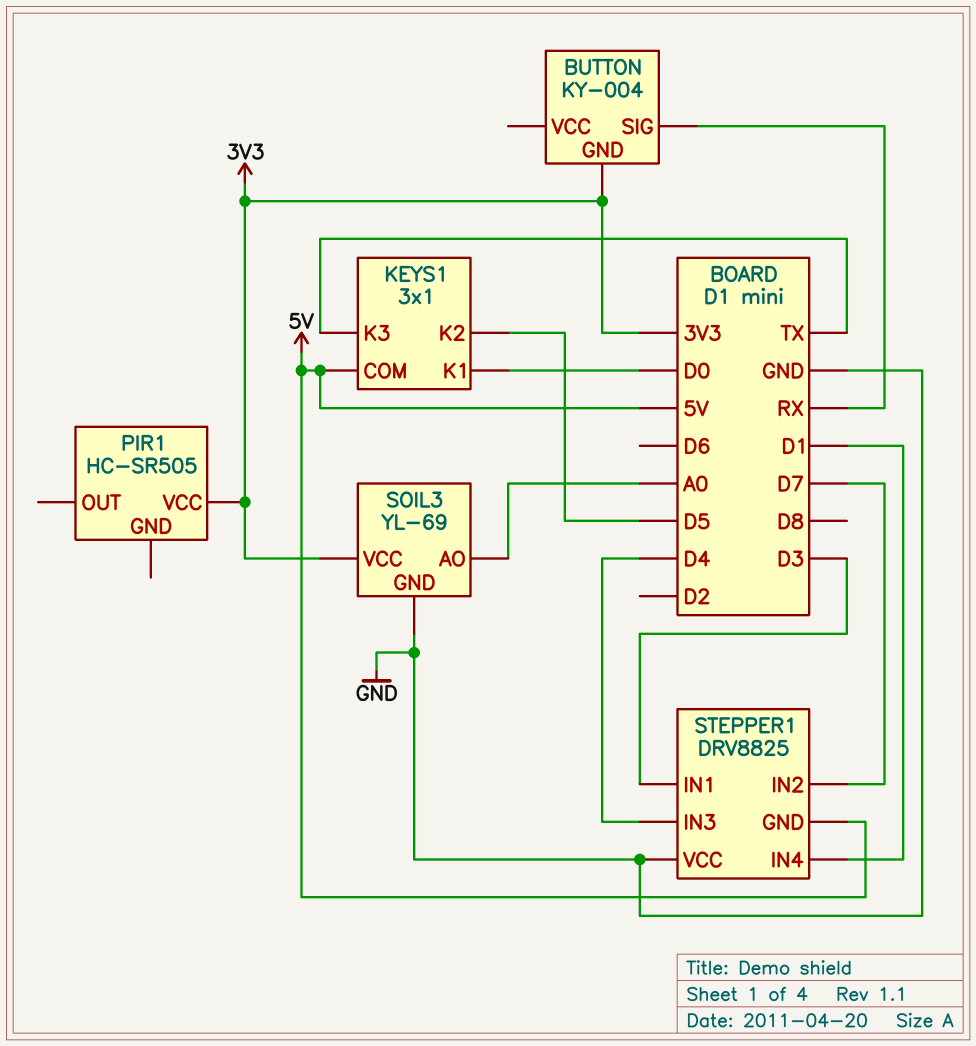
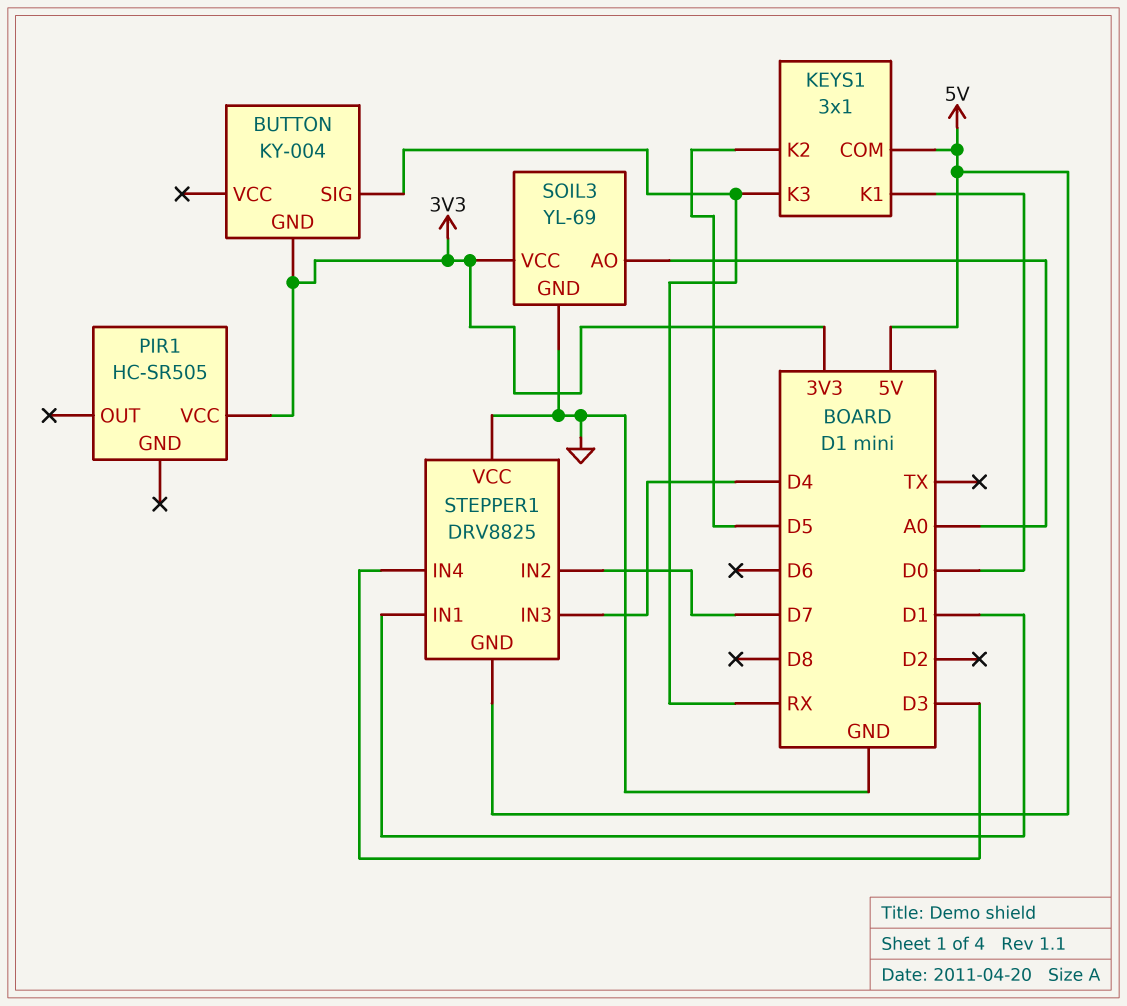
KEYS1 pin K3: TX -> RX
STEPPER1 pin IN1: D3 -> D1
STEPPER1 pin IN4: D1 -> D3

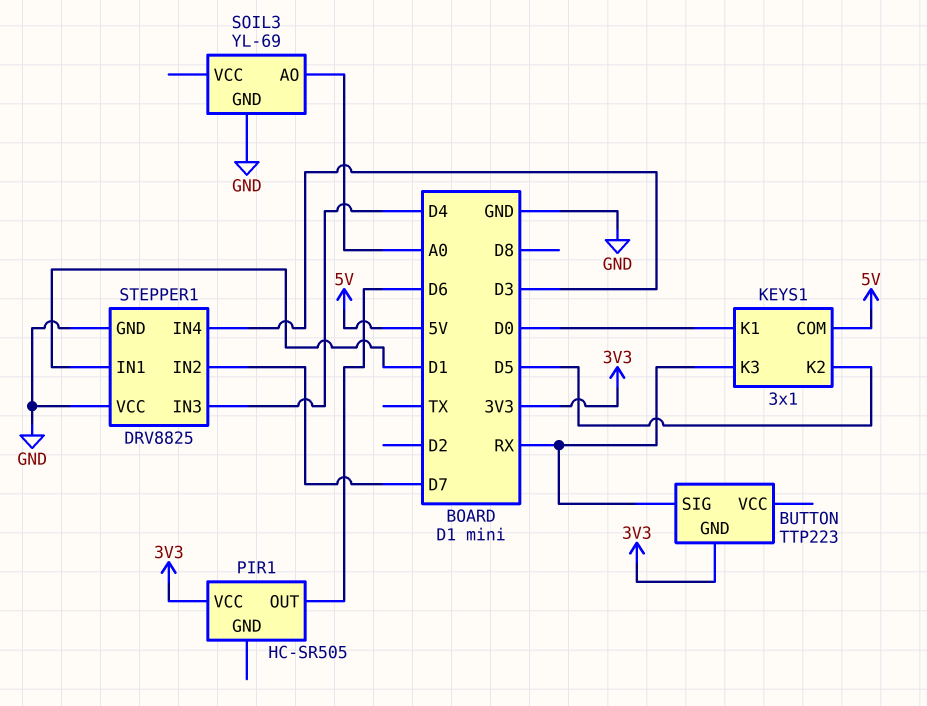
BUTTON: KY-004 -> TTP223
PIR1 pin OUT: none -> D6
SOIL3 pin VCC: 3V3 -> none
STEPPER1 pin GND: 5V -> GND

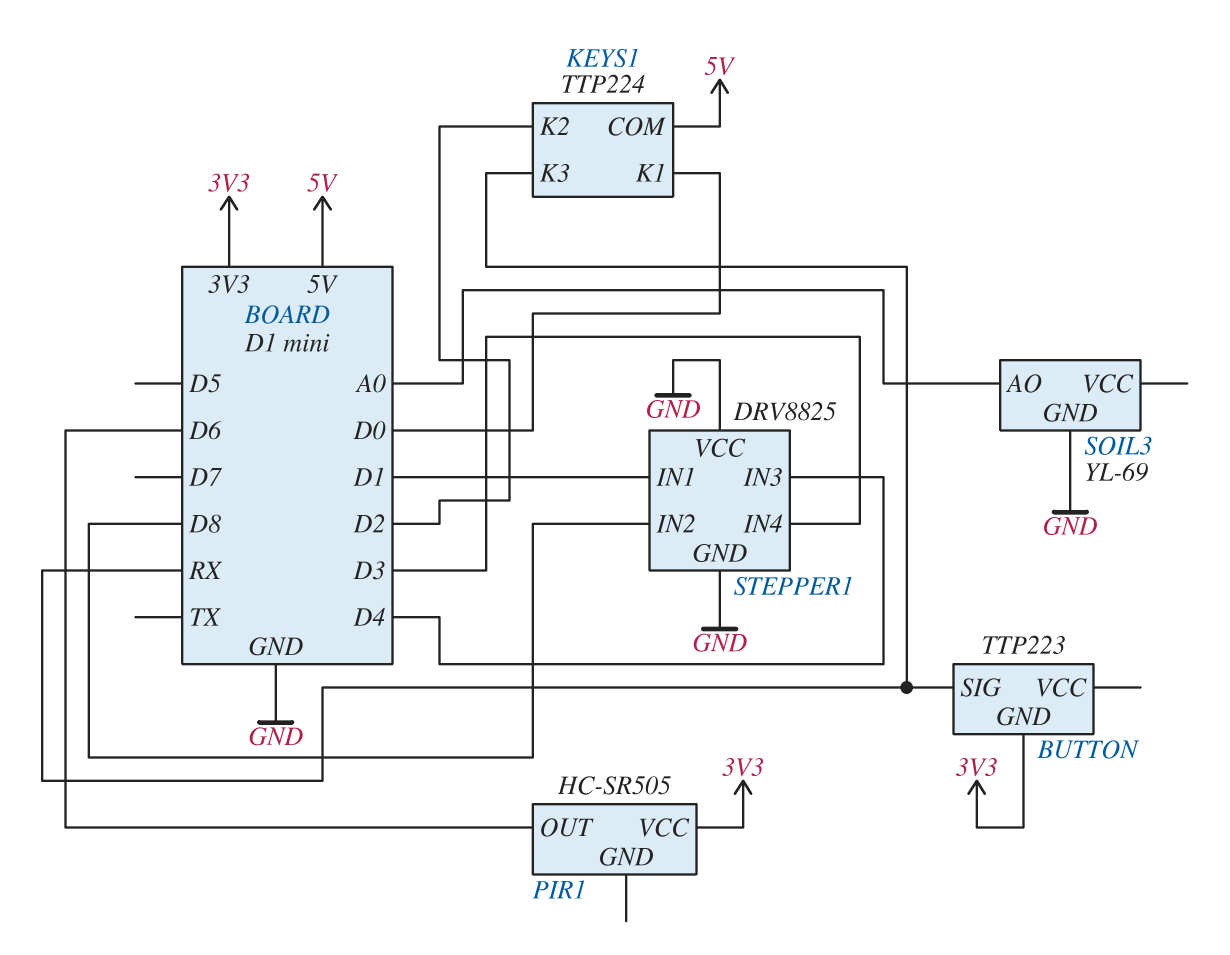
KEYS1: 3x1 -> TTP224
KEYS1 pin K2: D5 -> D2
STEPPER1 pin IN2: D7 -> D8

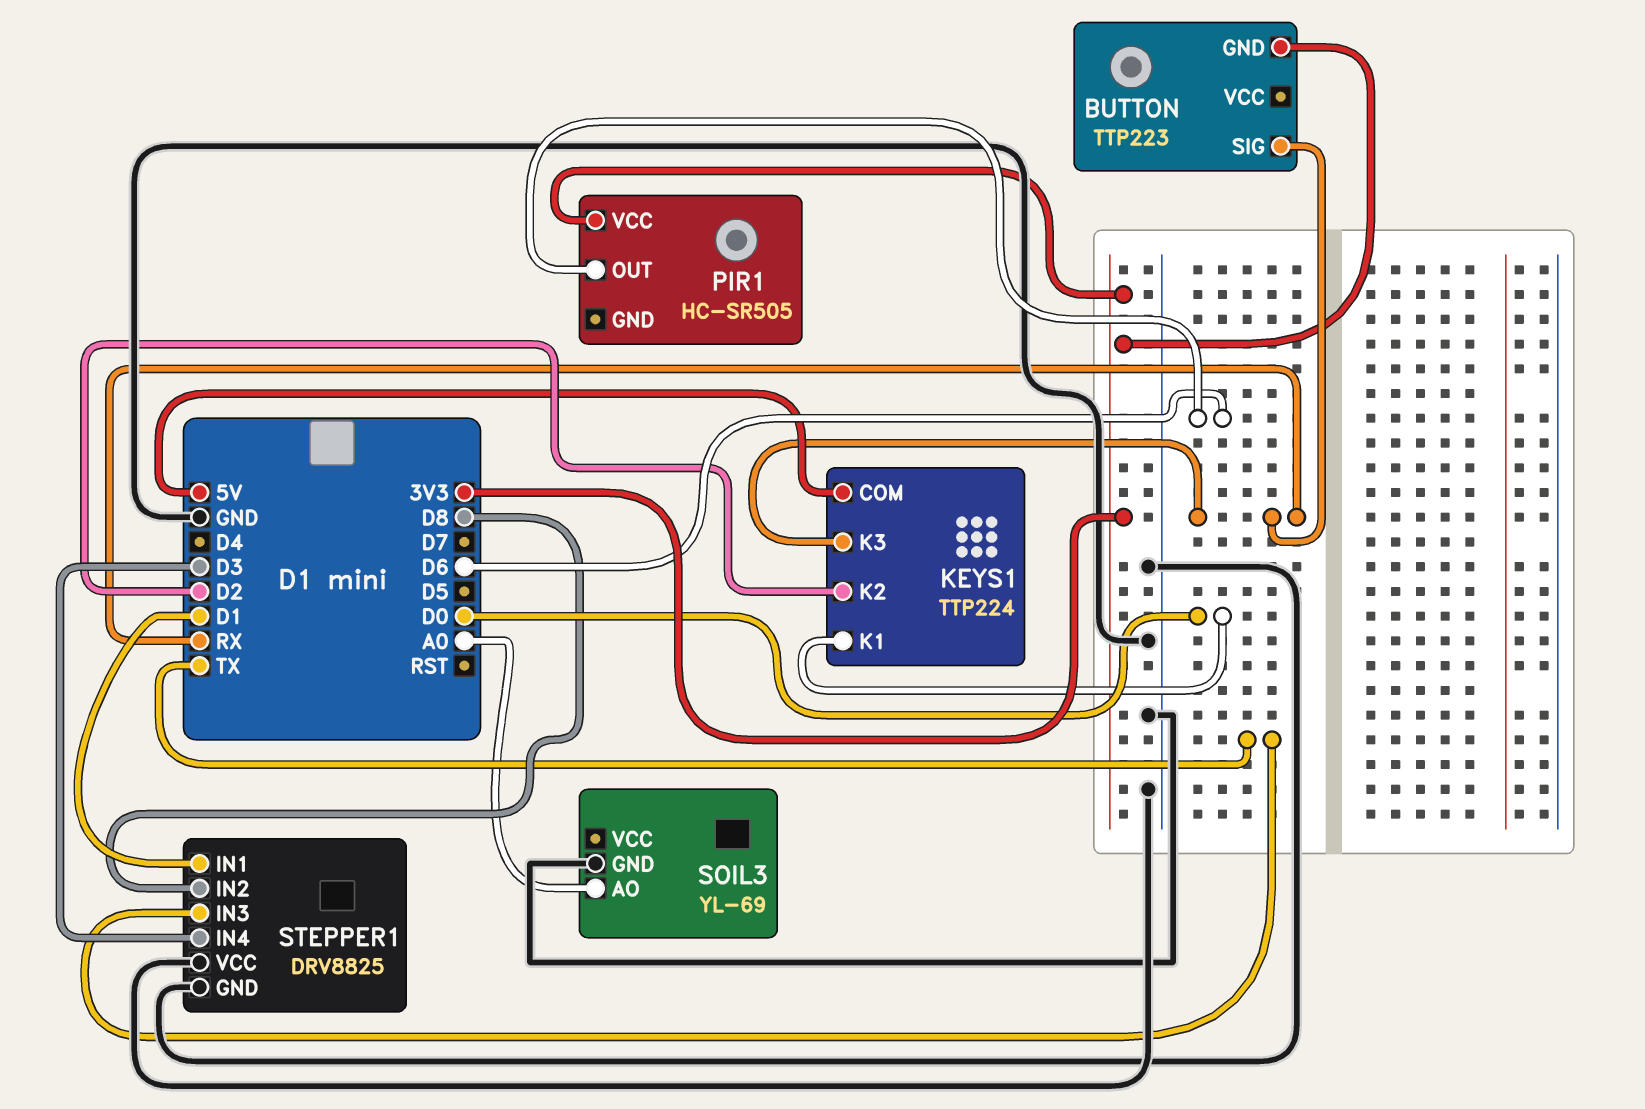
STEPPER1 pin IN3: D4 -> TX

